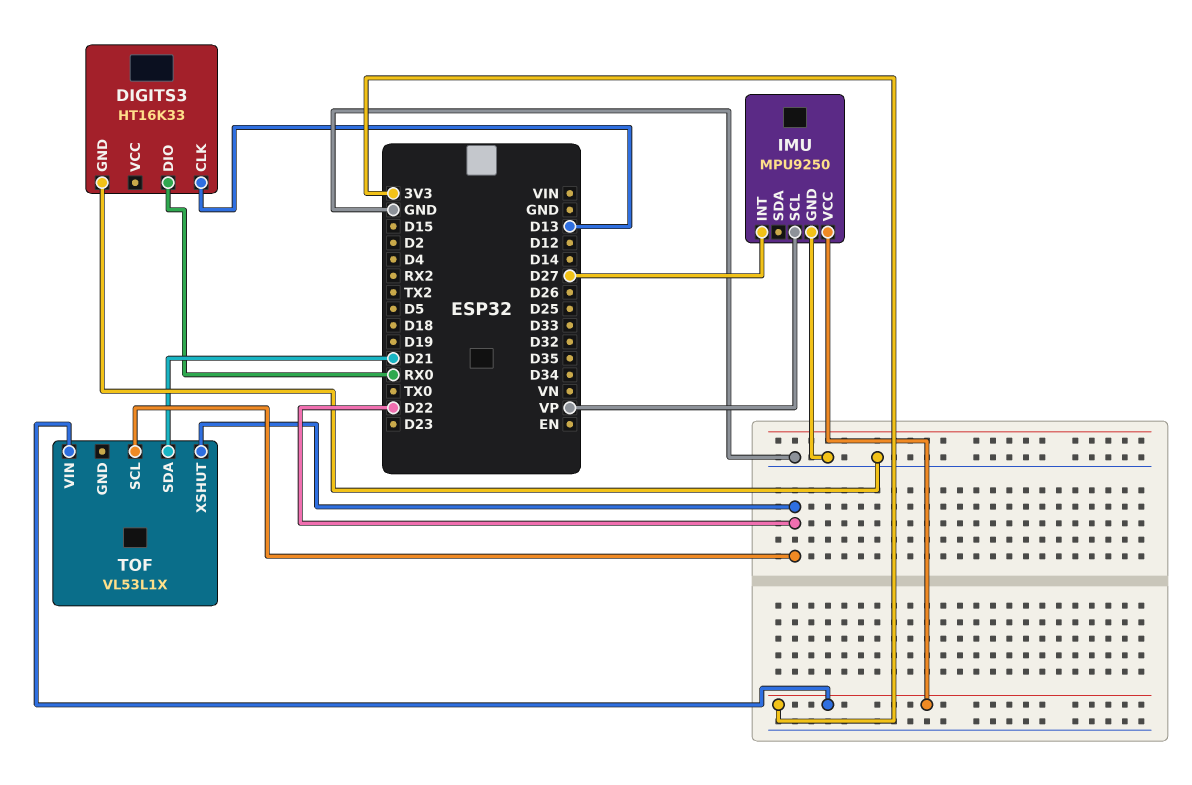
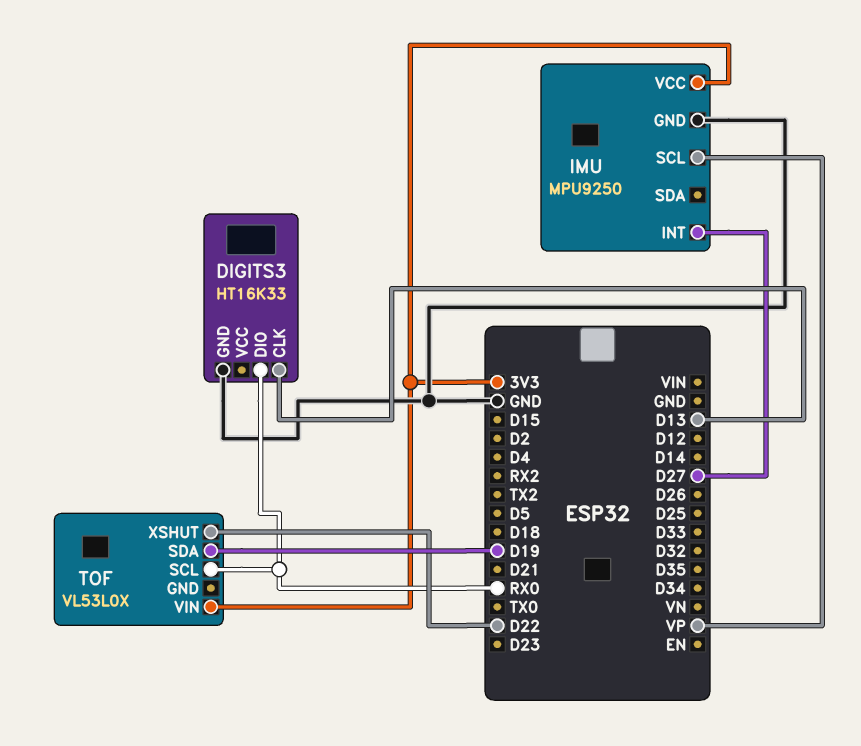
TOF: VL53L1X -> VL53L0X
TOF pin SCL: D22 -> RX0
TOF pin SDA: D21 -> D19

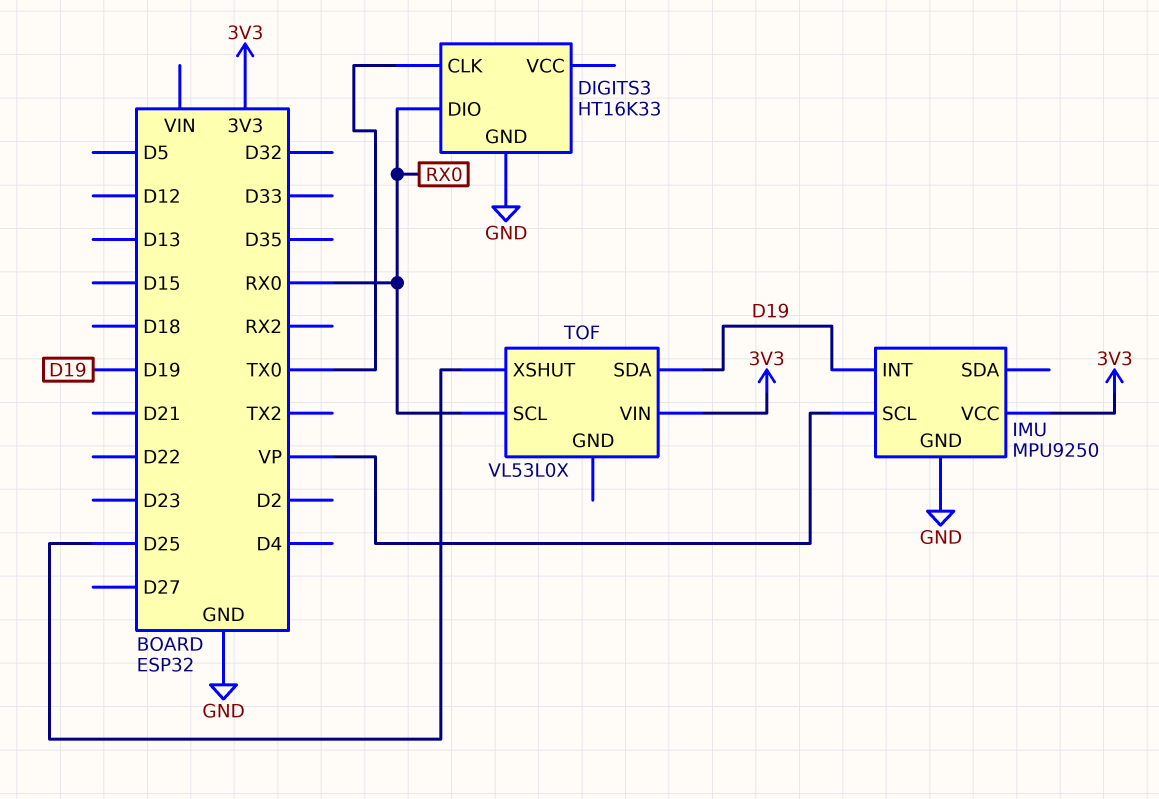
DIGITS3 pin CLK: D13 -> TX0
IMU pin INT: D27 -> D19
TOF pin XSHUT: D22 -> D25

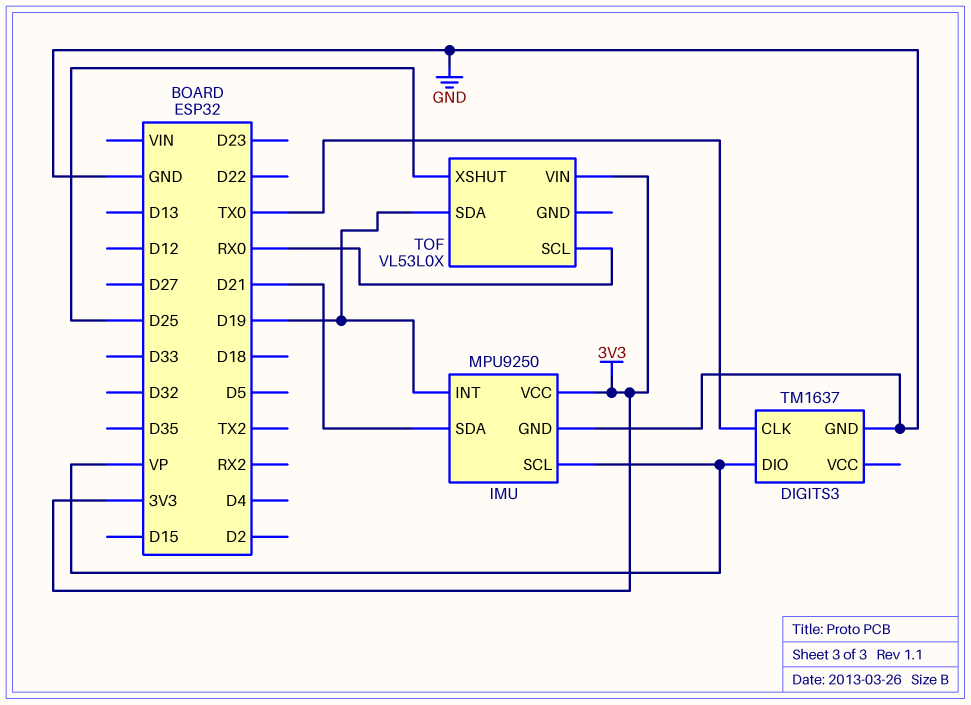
DIGITS3: HT16K33 -> TM1637
DIGITS3 pin DIO: RX0 -> VP
IMU pin SDA: none -> D21

